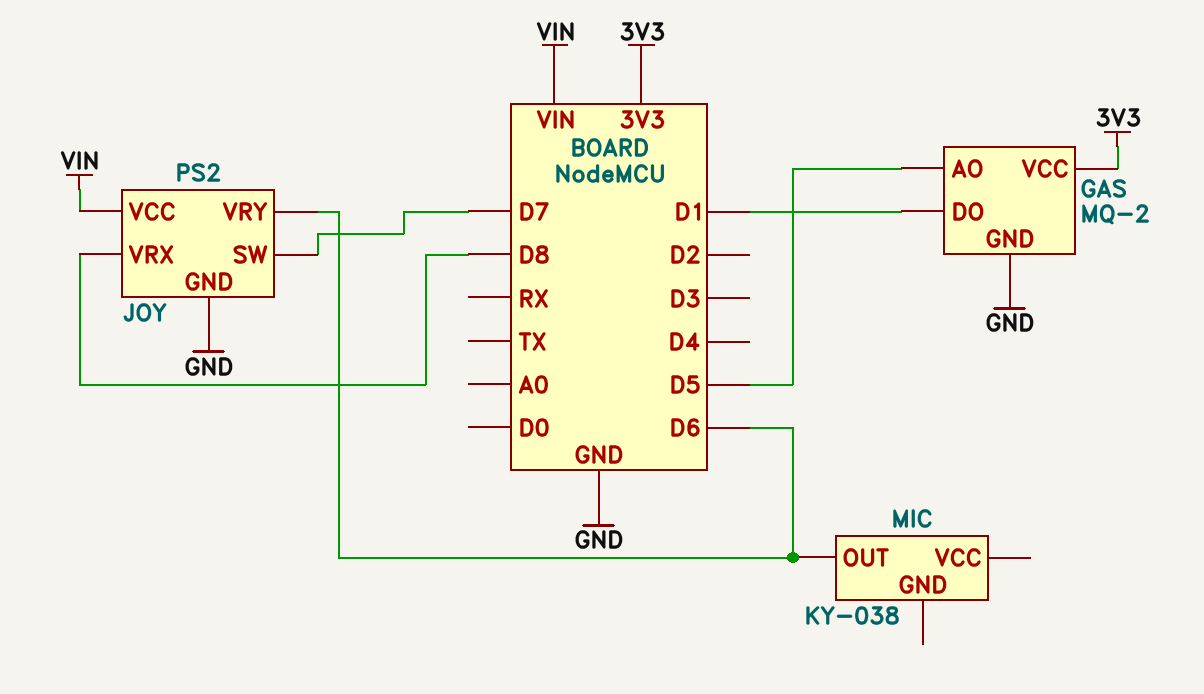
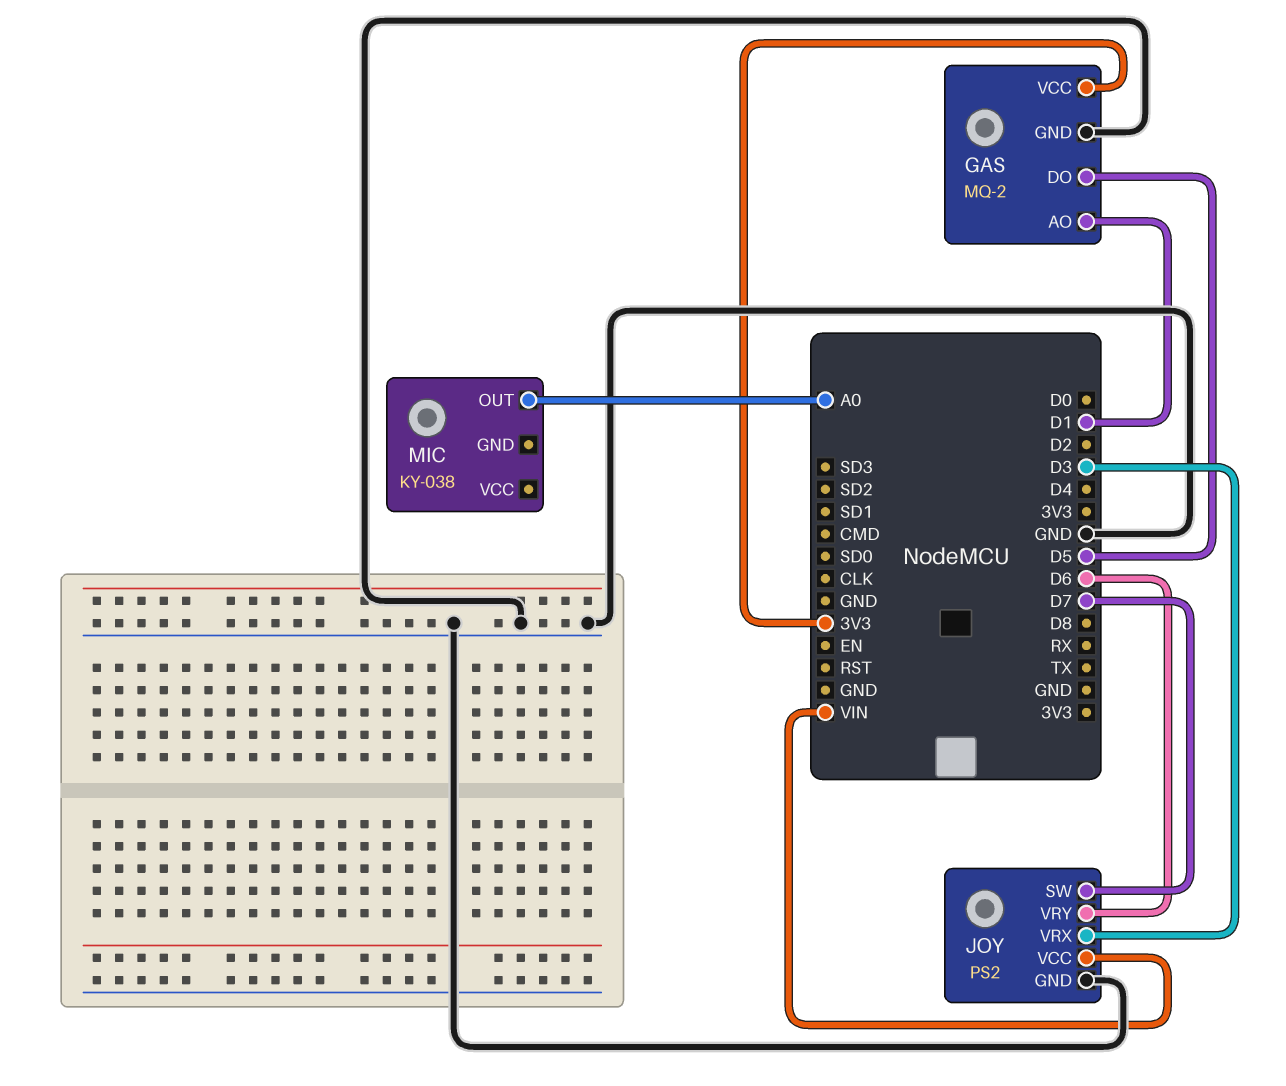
GAS pin AO: D5 -> D1
GAS pin DO: D1 -> D5
JOY pin VRX: D8 -> D3
MIC pin OUT: D6 -> A0

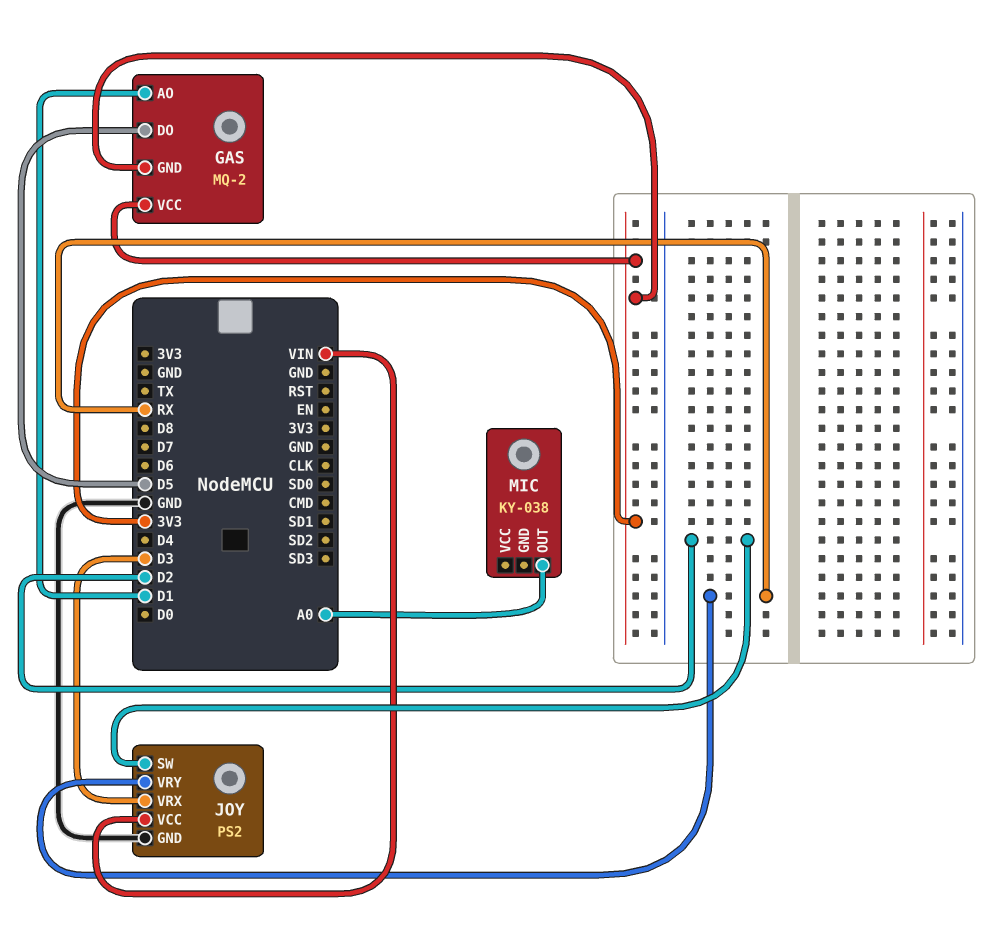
GAS pin GND: GND -> 3V3
JOY pin SW: D7 -> D2
JOY pin VRY: D6 -> RX

